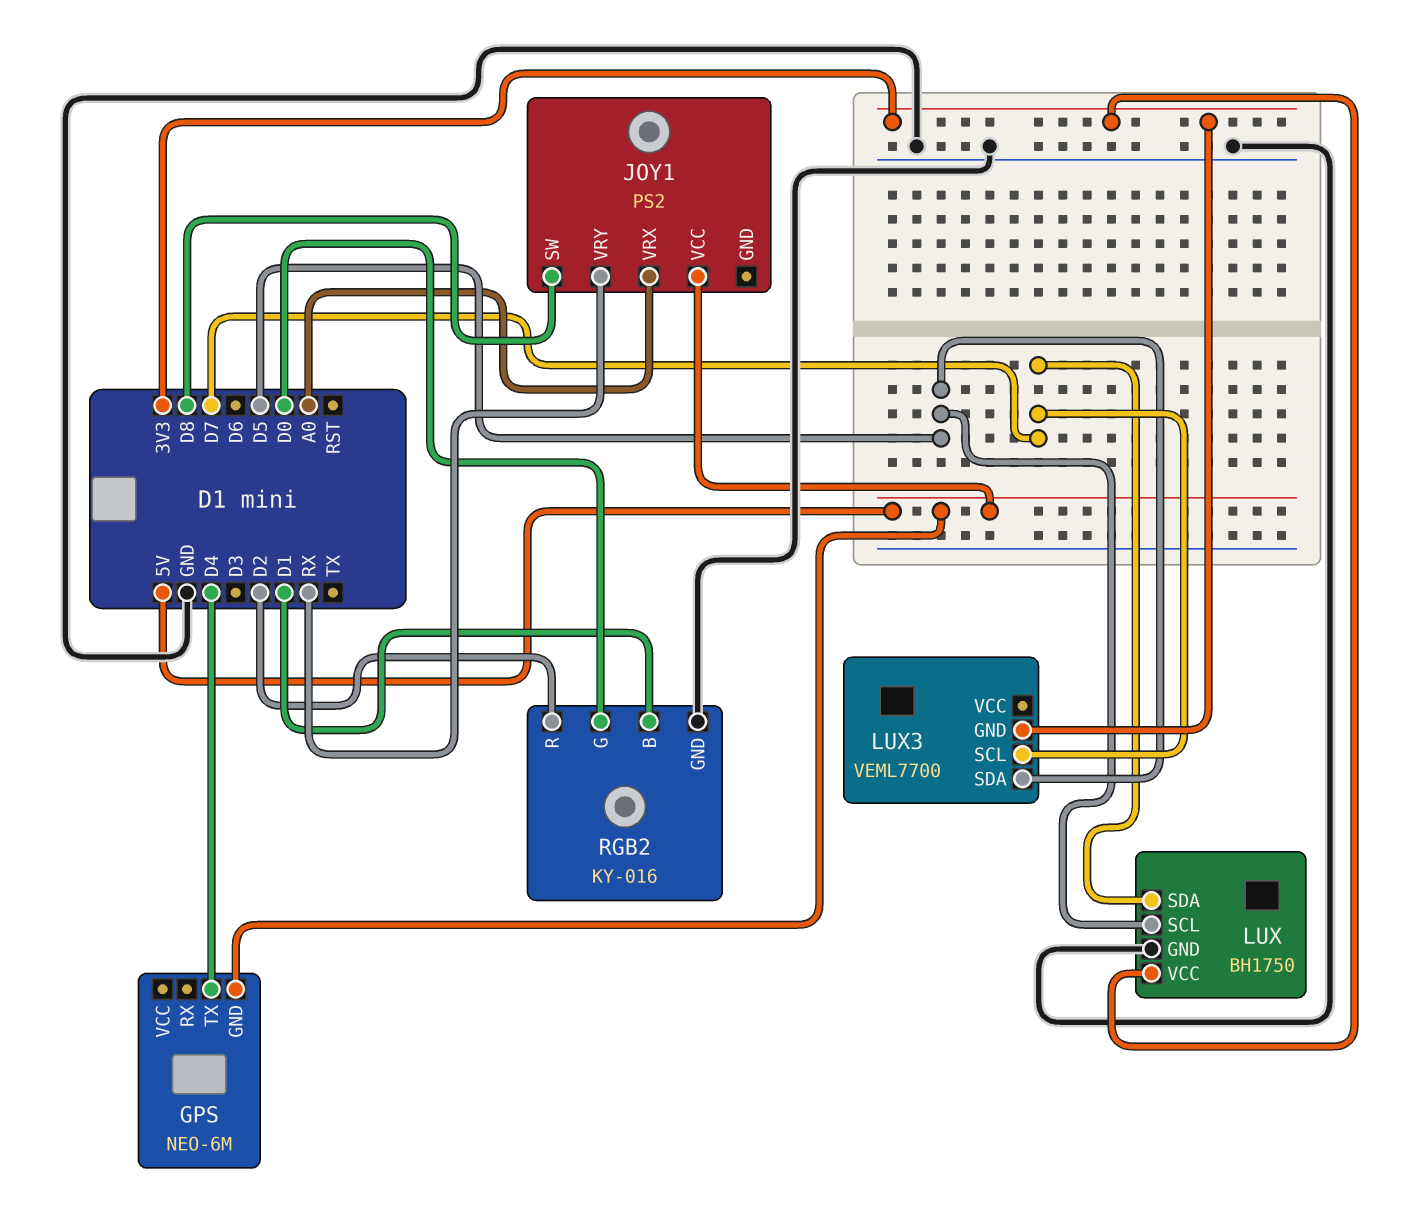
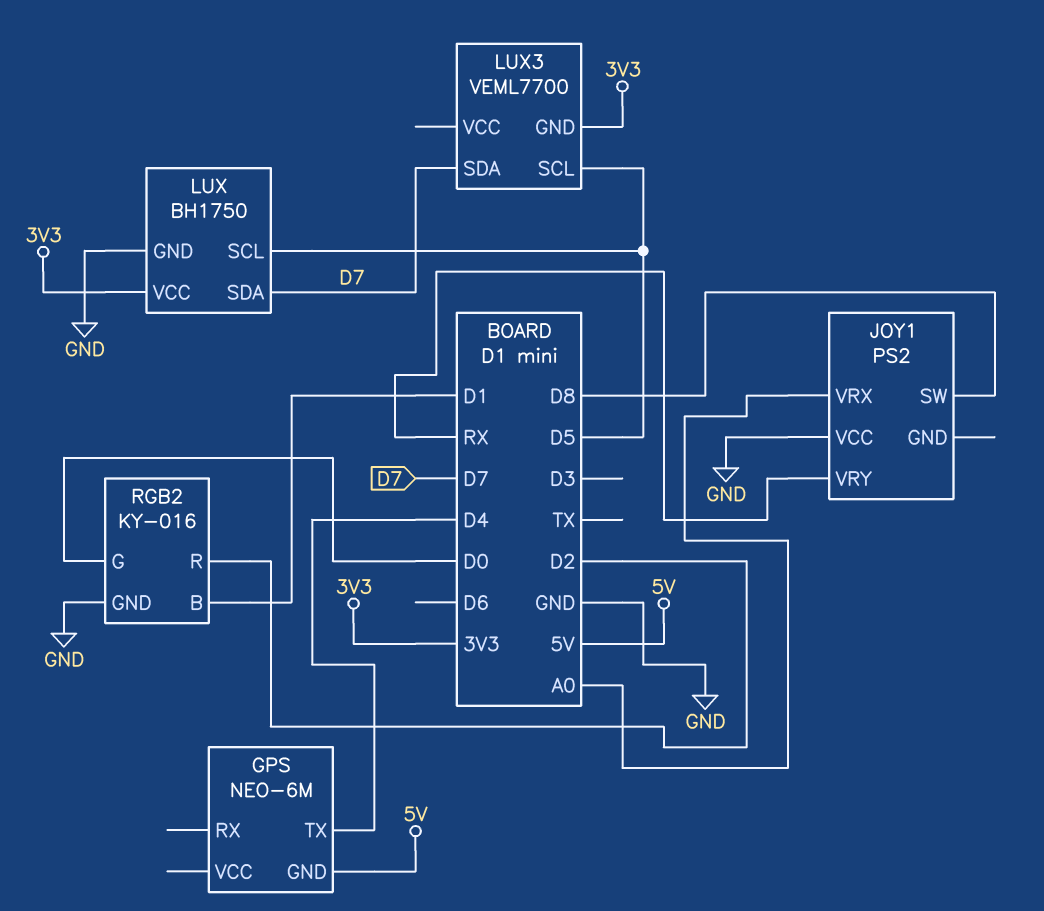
JOY1 pin VCC: 5V -> GND
LUX3 pin SCL: D7 -> D5
LUX3 pin SDA: D5 -> D7

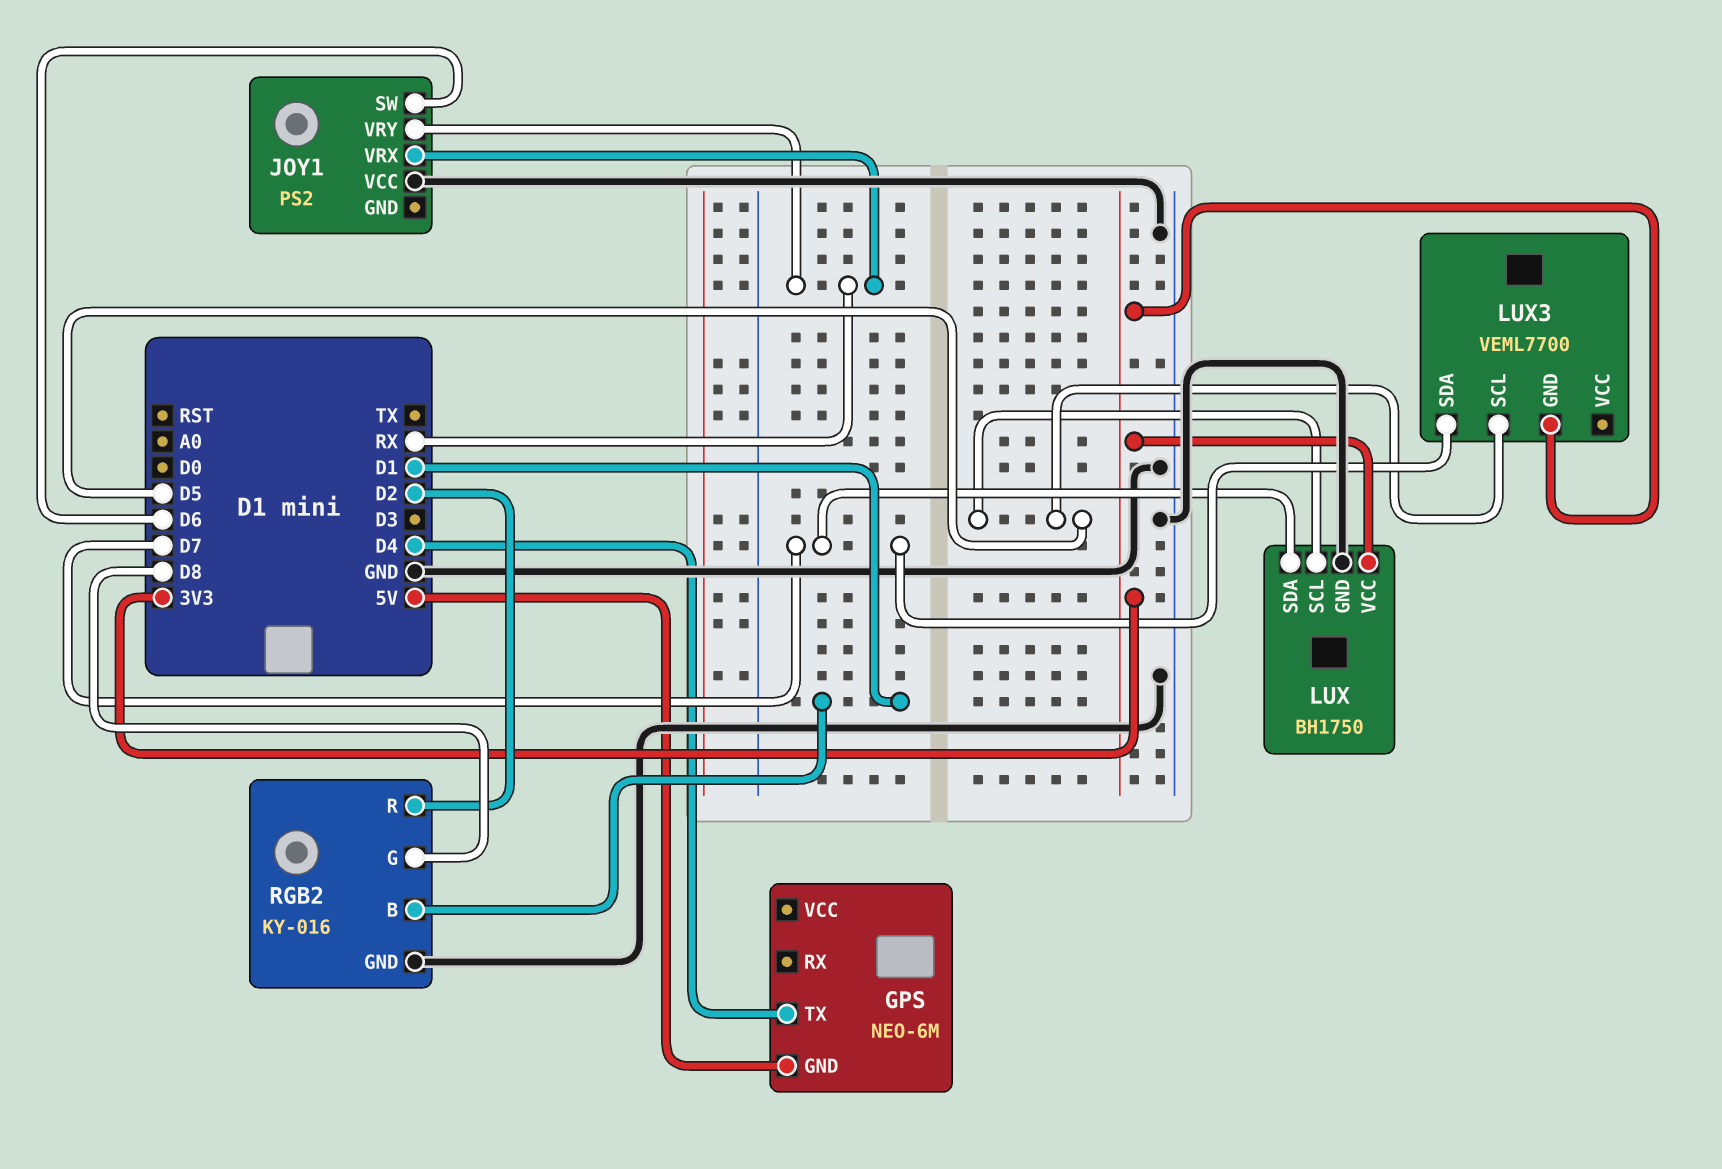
JOY1 pin SW: D8 -> D6
JOY1 pin VRX: A0 -> RX
RGB2 pin G: D0 -> D8

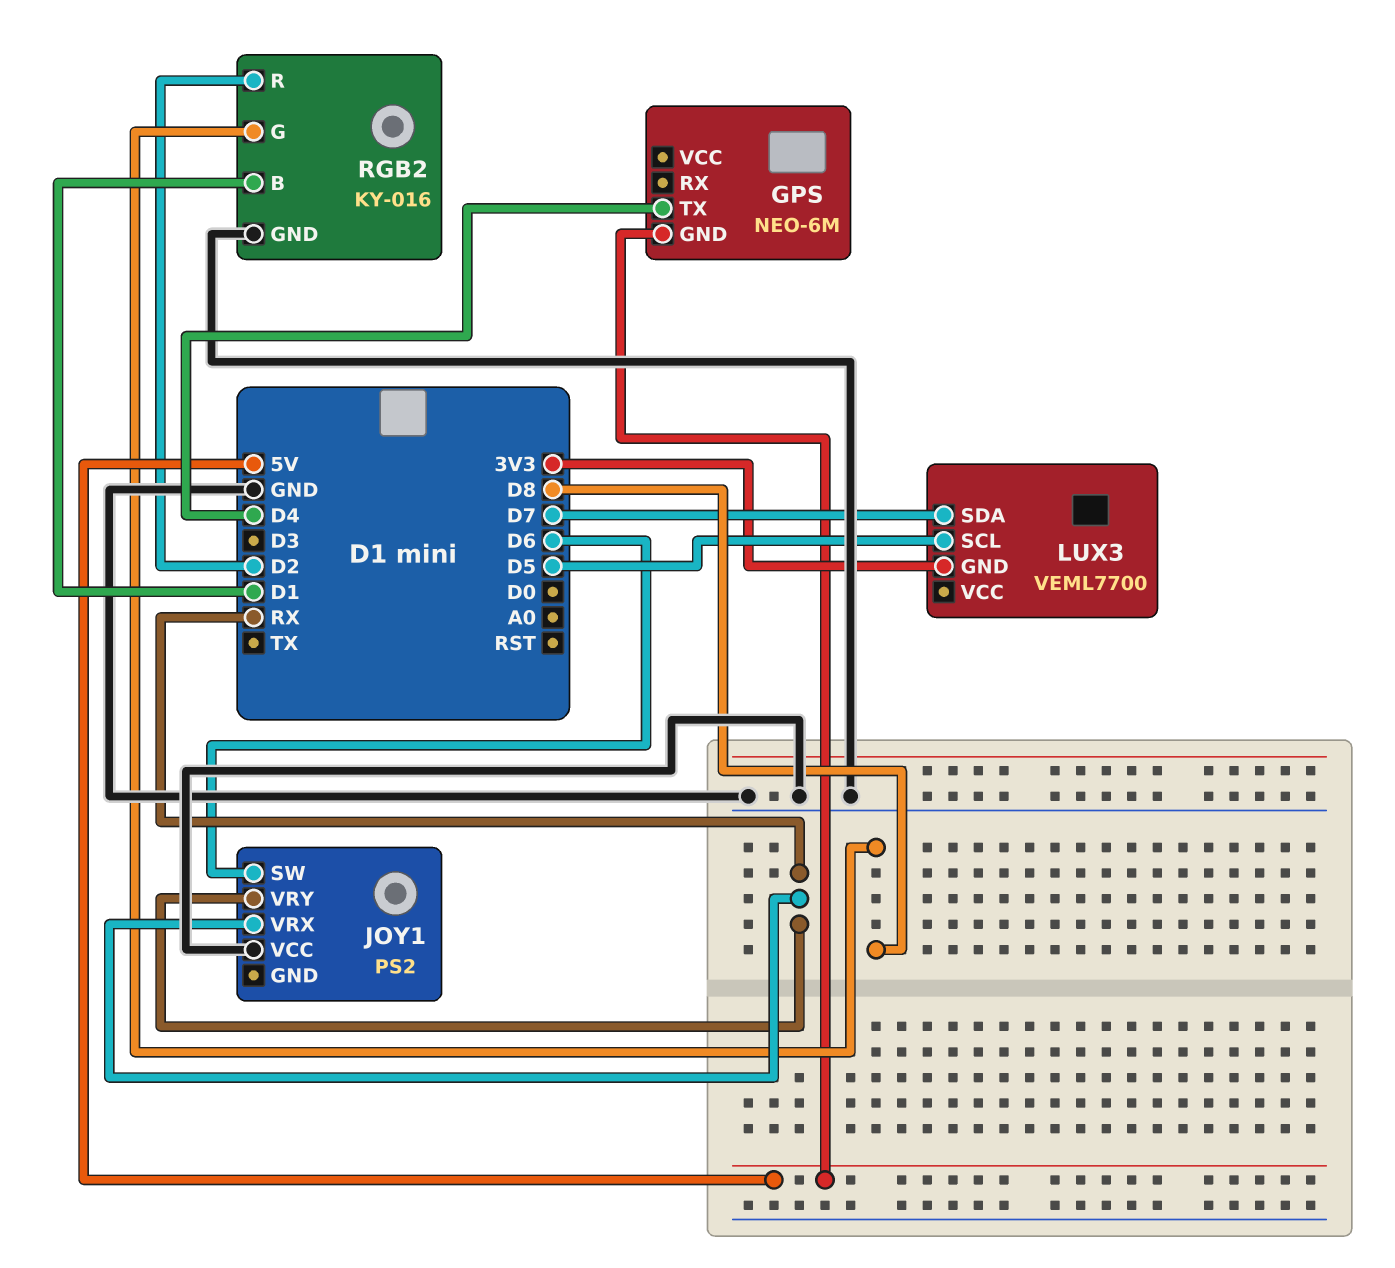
LUX: BH1750 -> none
LUX pin GND: GND -> none
LUX pin SCL: D5 -> none
LUX pin SDA: D7 -> none
LUX pin VCC: 3V3 -> none

